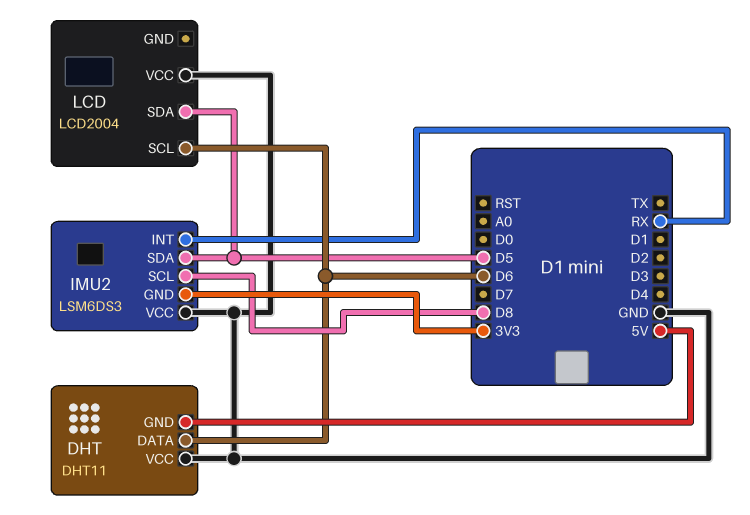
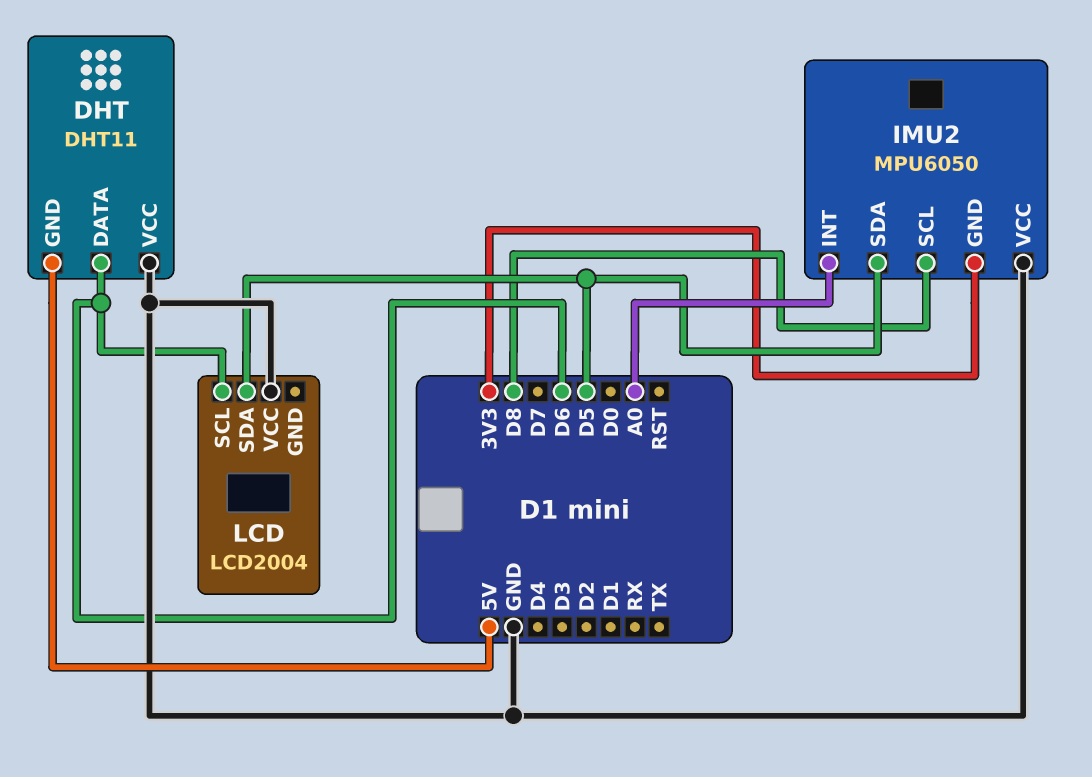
IMU2: LSM6DS3 -> MPU6050
IMU2 pin INT: RX -> A0

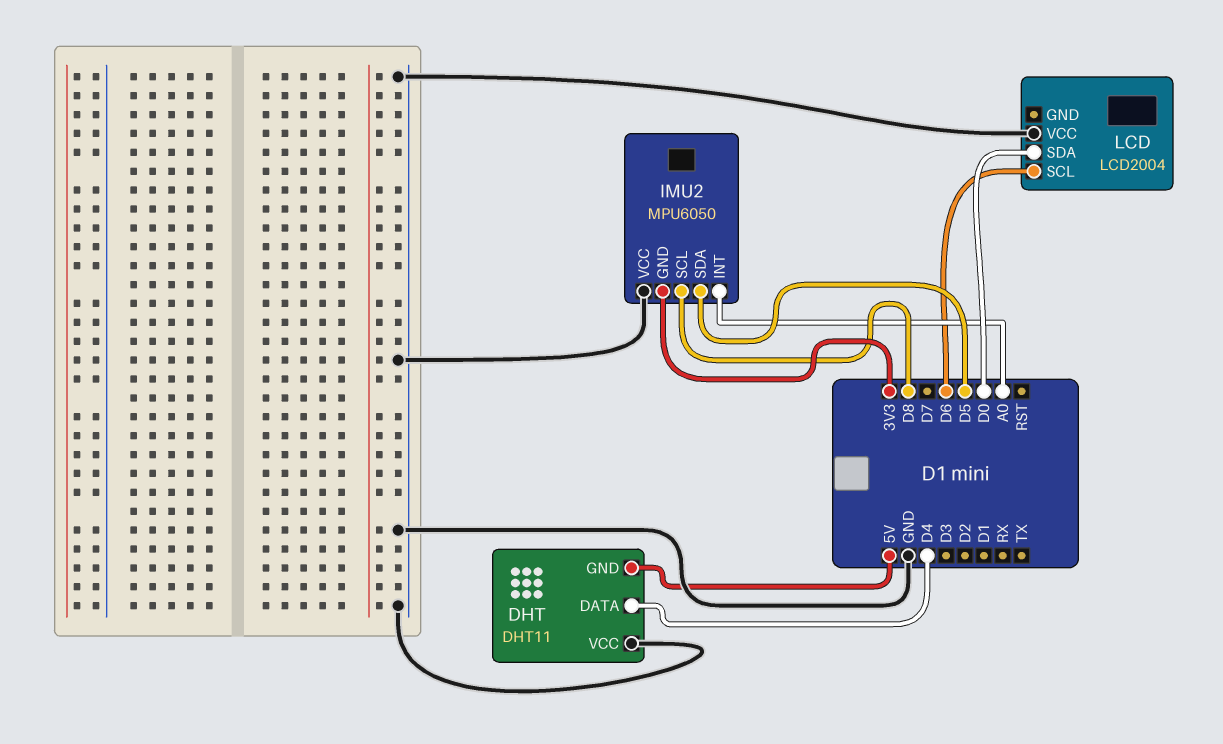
DHT pin DATA: D6 -> D4
LCD pin SDA: D5 -> D0

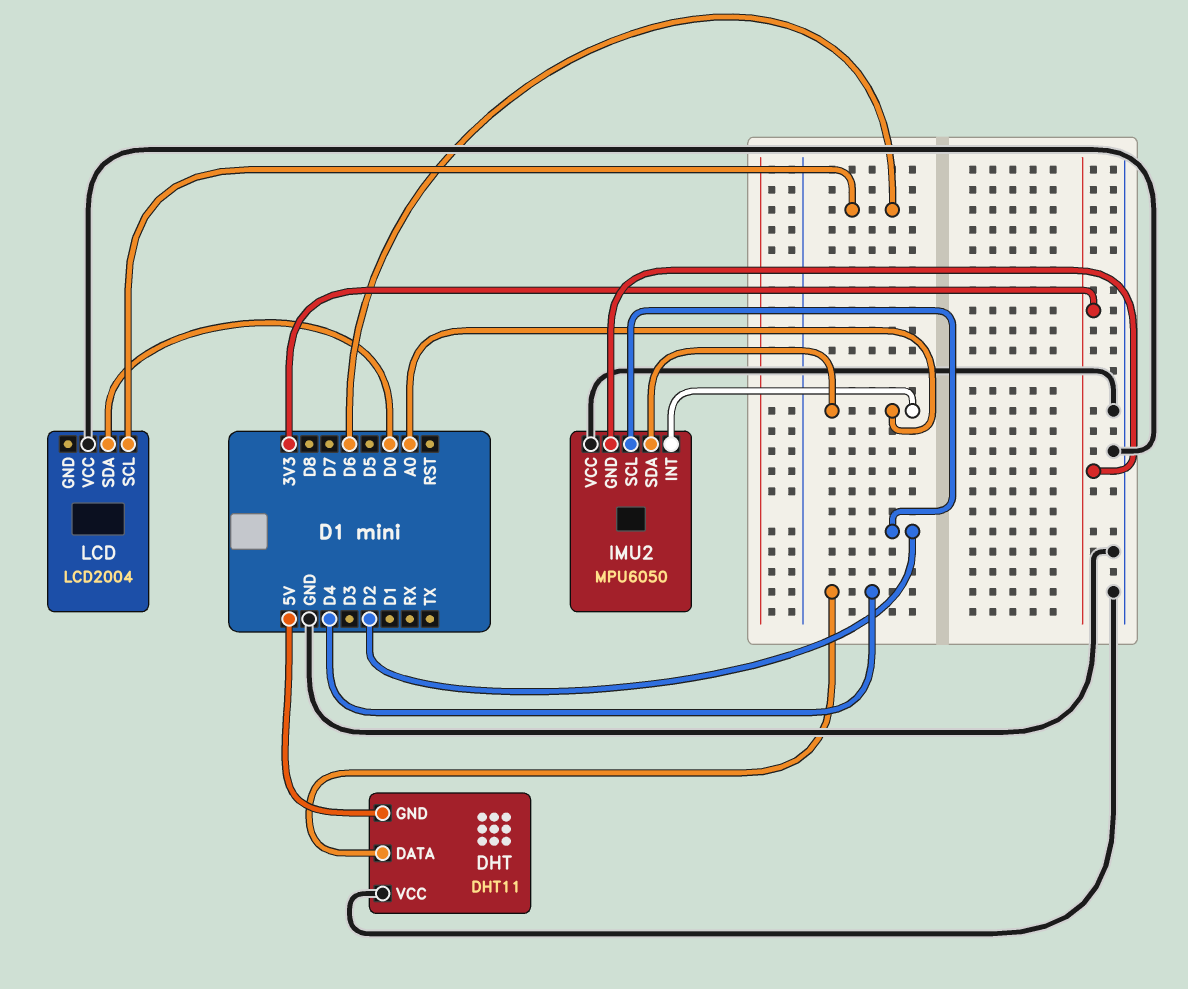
IMU2 pin SCL: D8 -> D2
IMU2 pin SDA: D5 -> A0

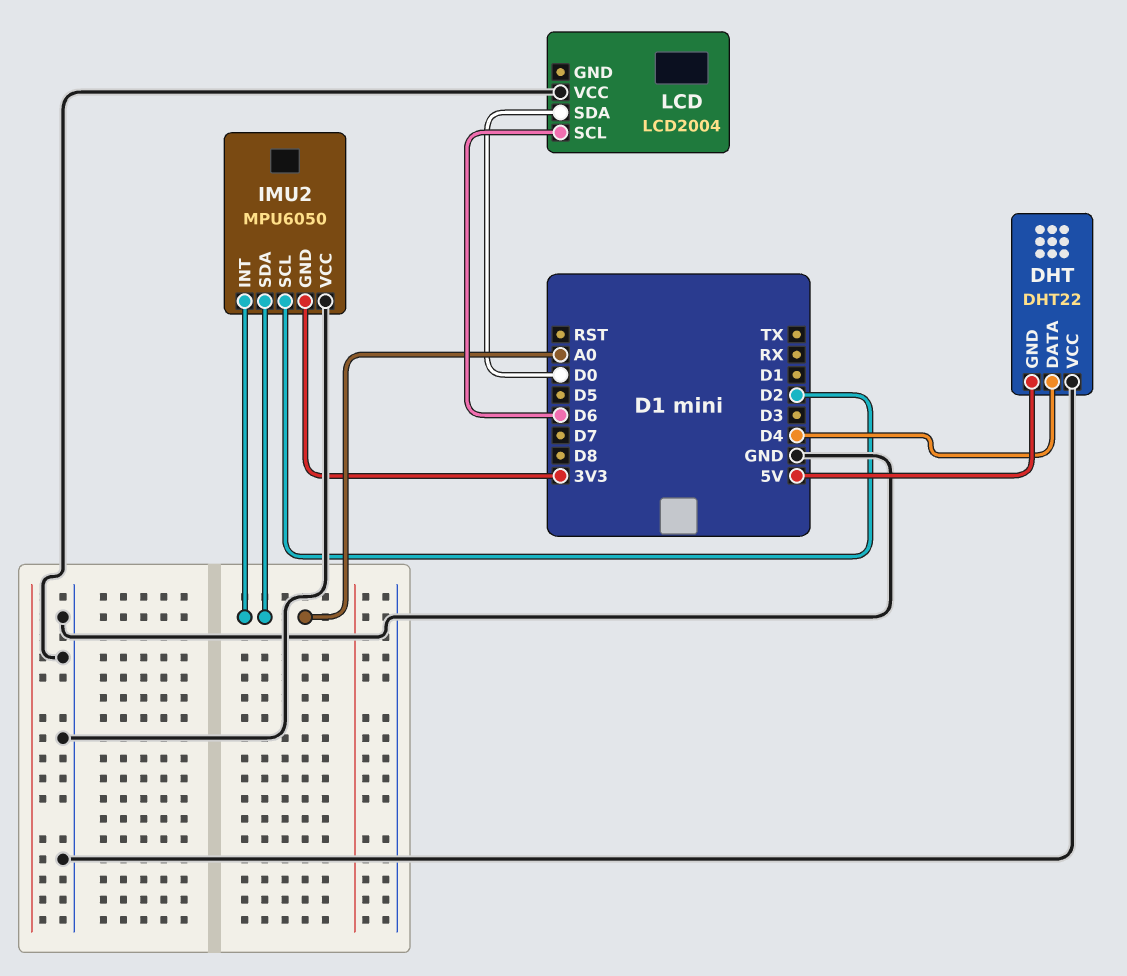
DHT: DHT11 -> DHT22

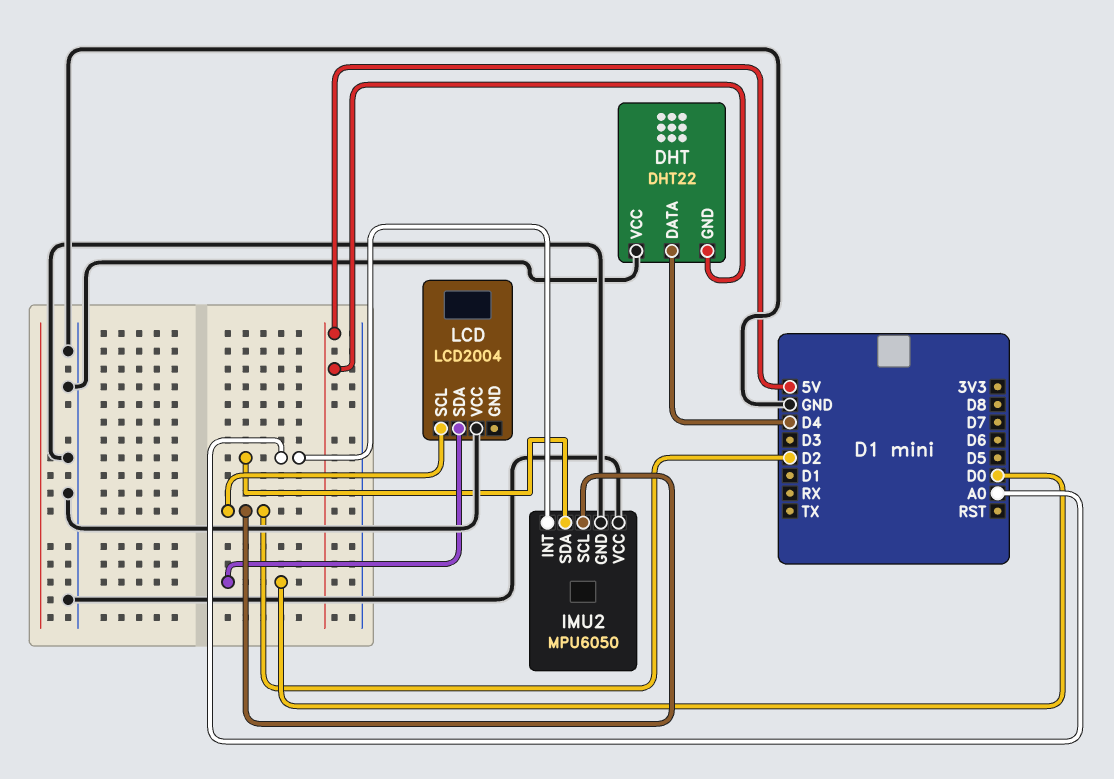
IMU2 pin GND: 3V3 -> GND
LCD pin SCL: D6 -> D2

